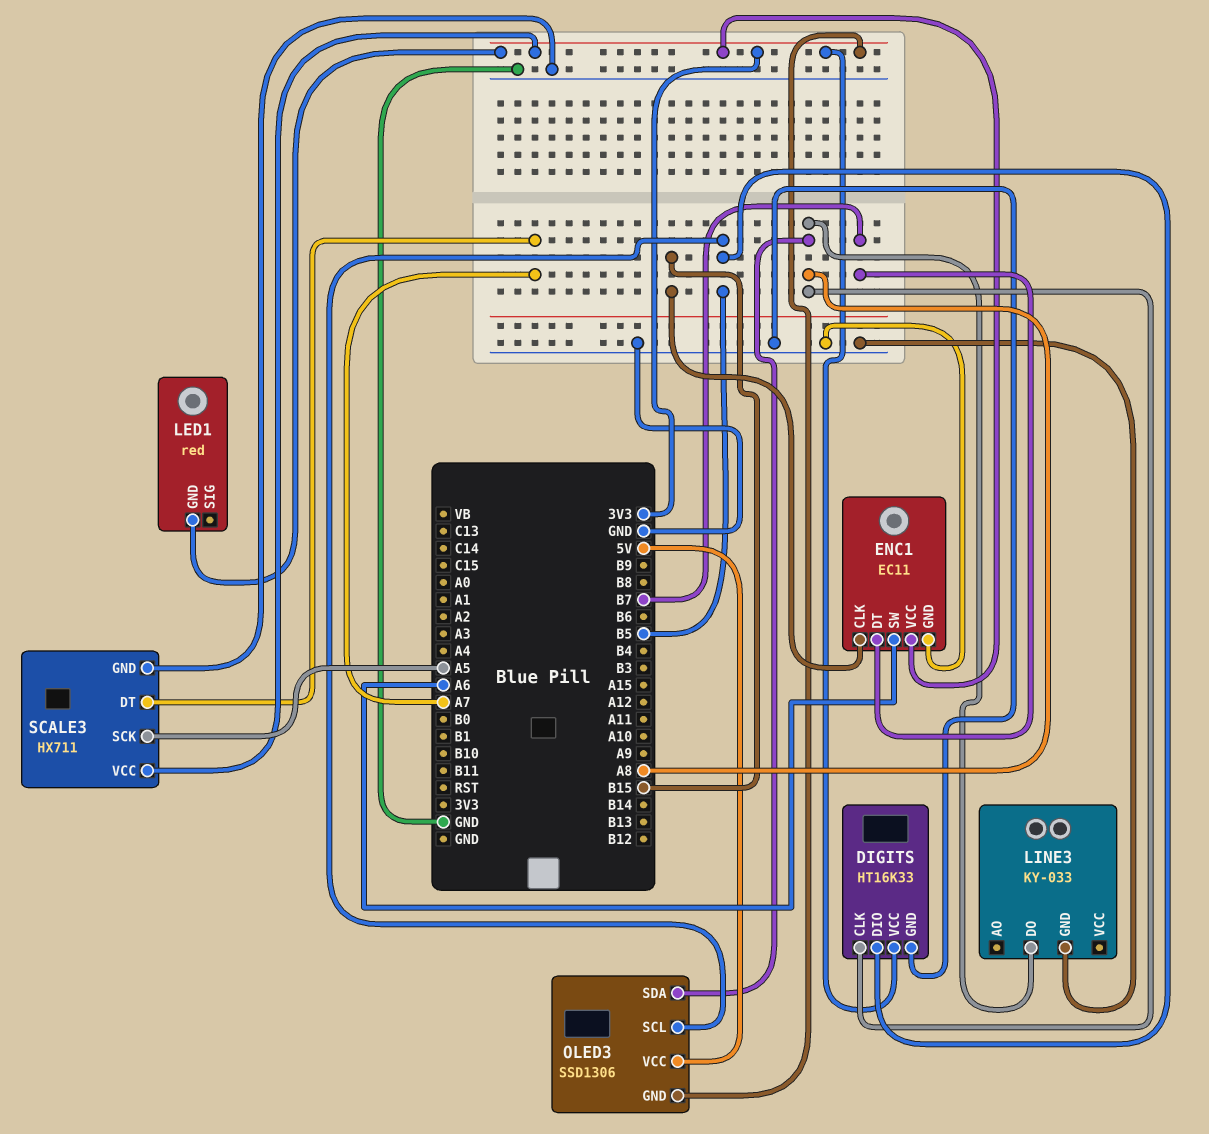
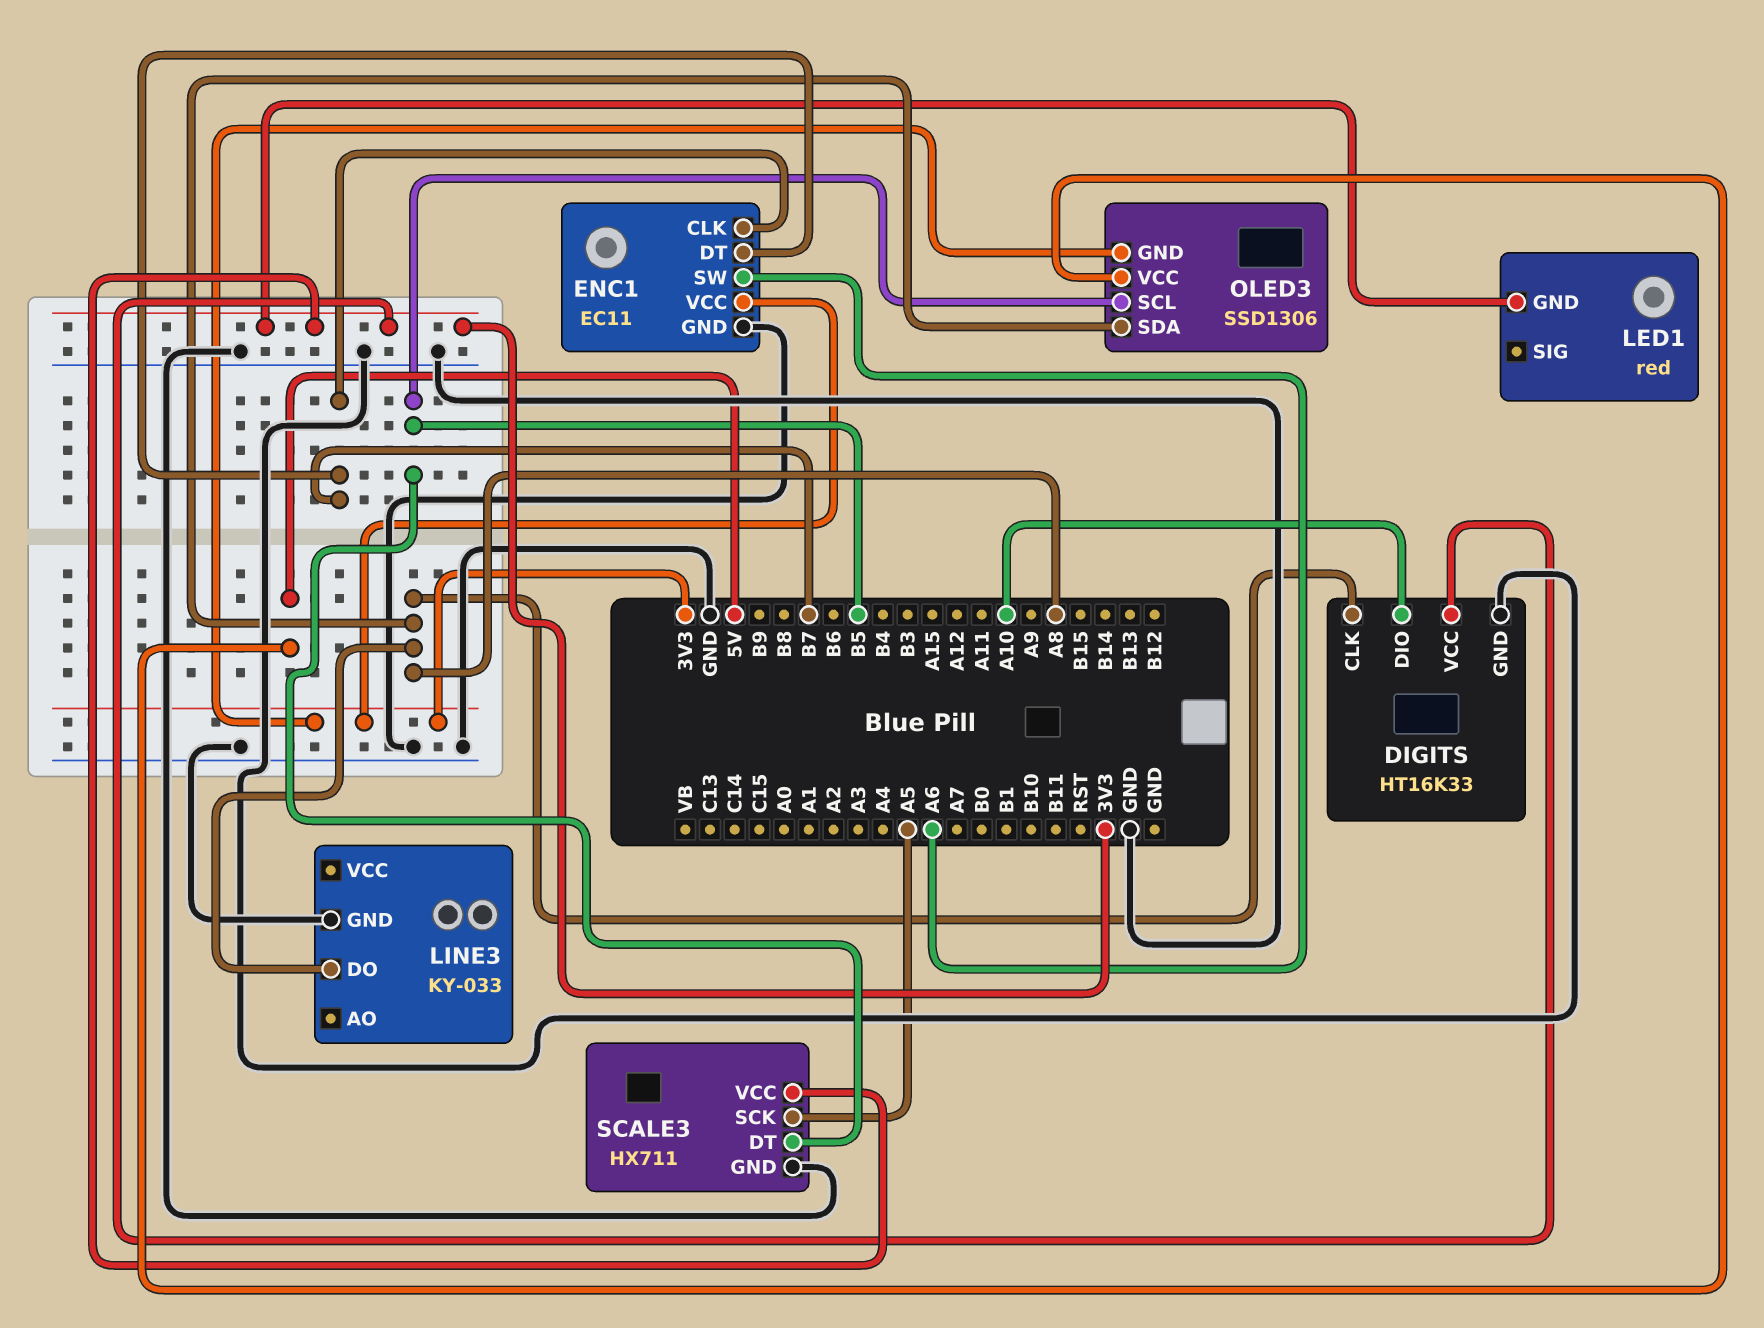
DIGITS pin DIO: B5 -> A10
ENC1 pin CLK: B15 -> B7
SCALE3 pin DT: A7 -> B5

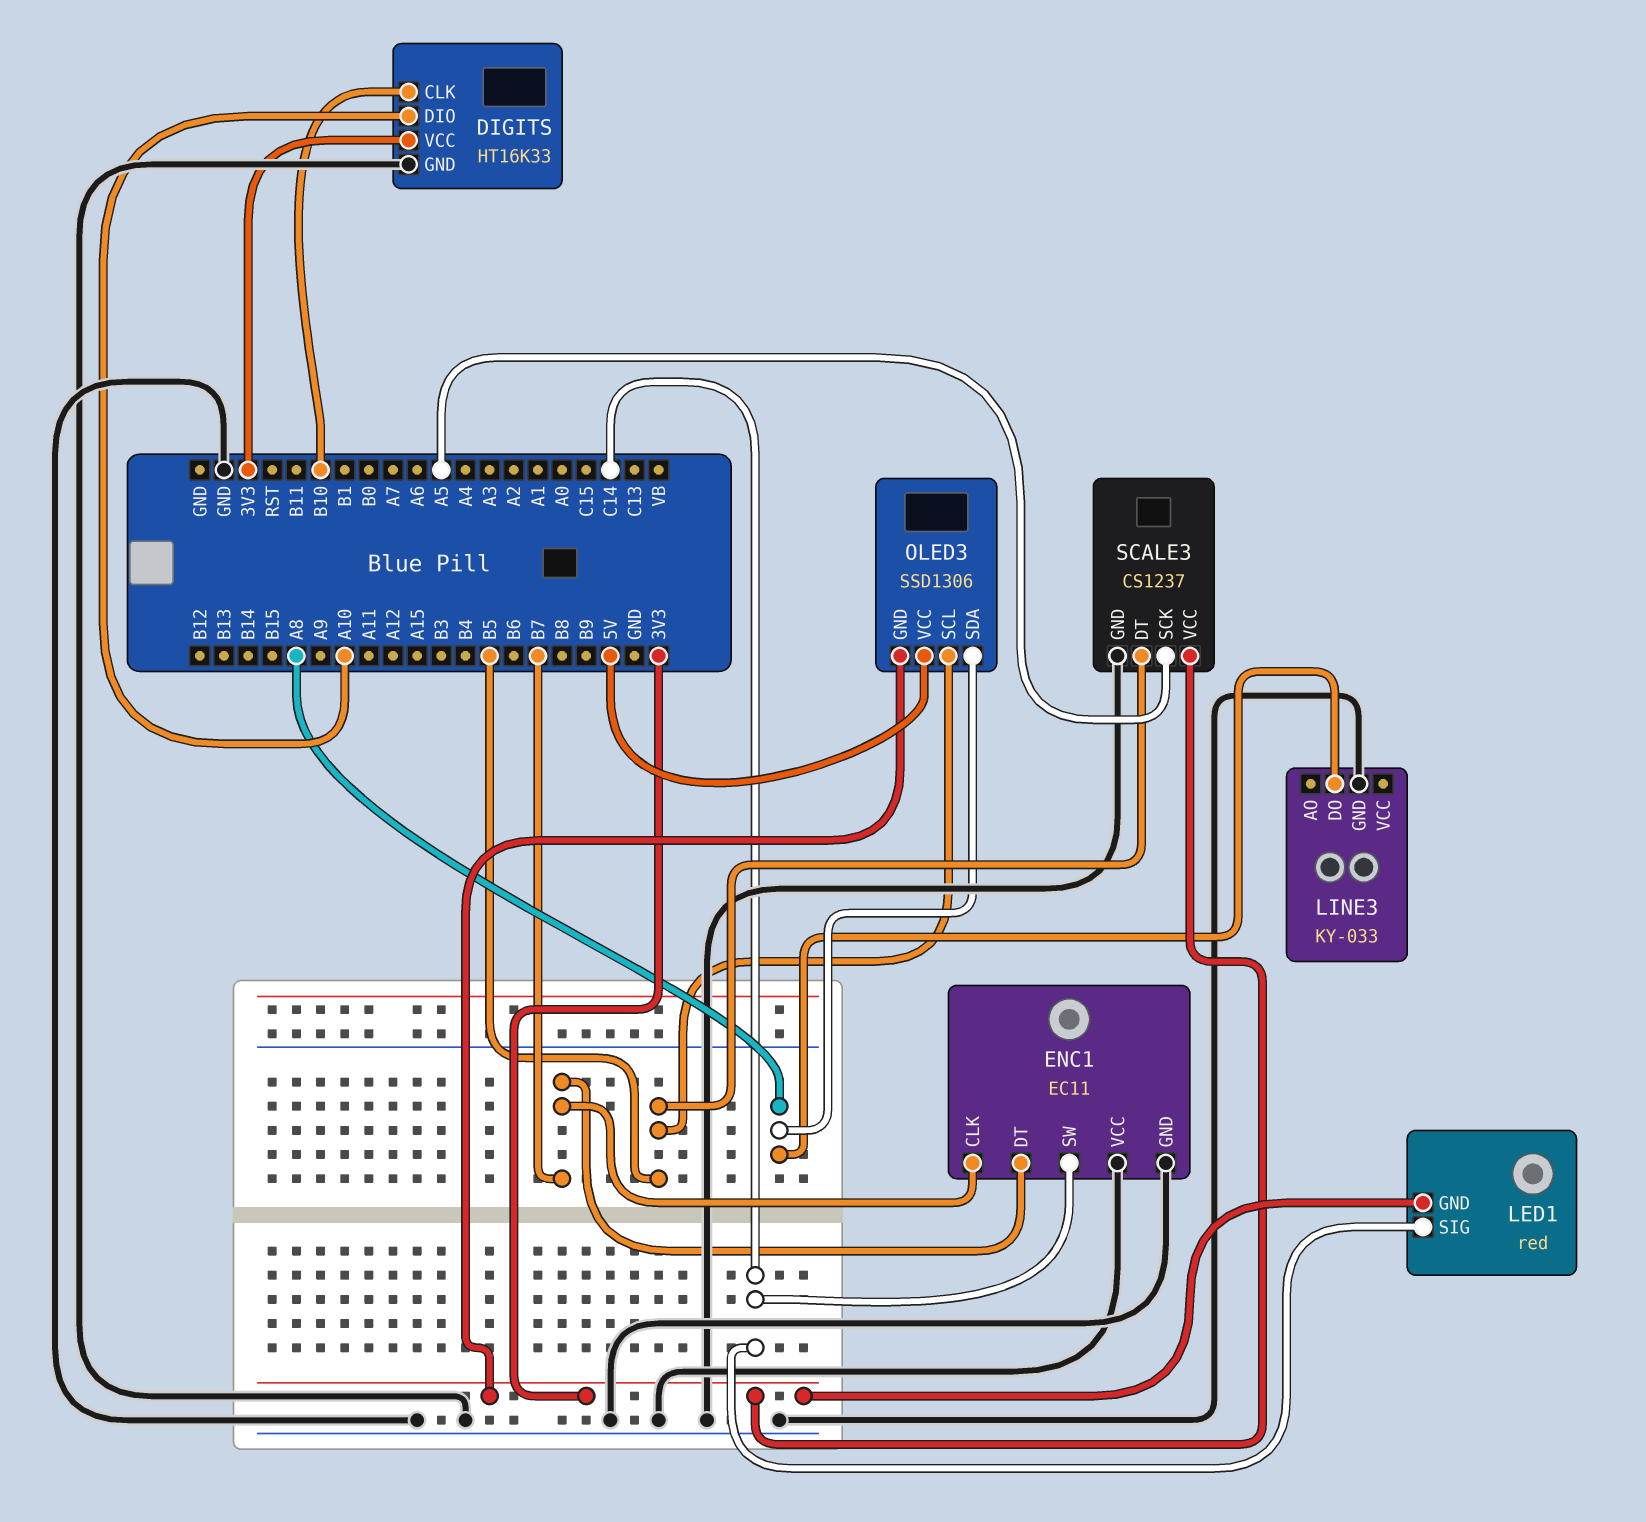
DIGITS pin CLK: A8 -> B10
ENC1 pin SW: A6 -> C14
ENC1 pin VCC: 3V3 -> GND
LED1 pin SIG: none -> C14
SCALE3: HX711 -> CS1237

